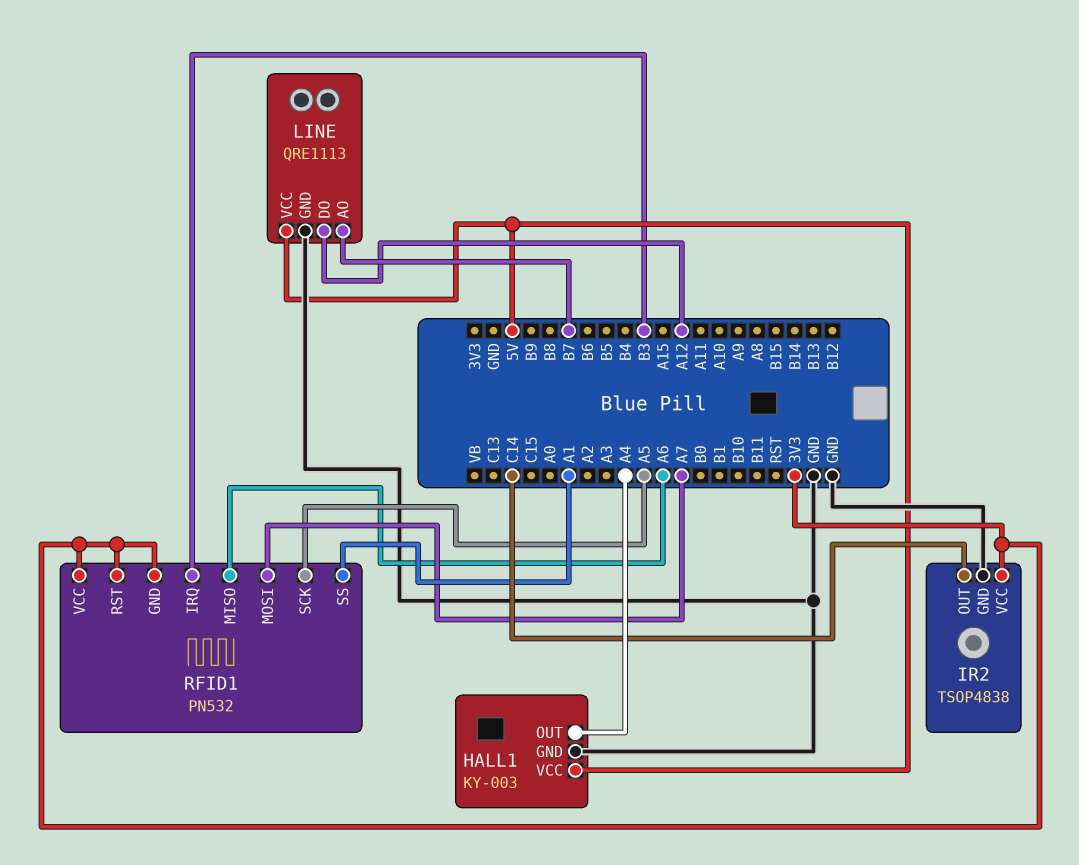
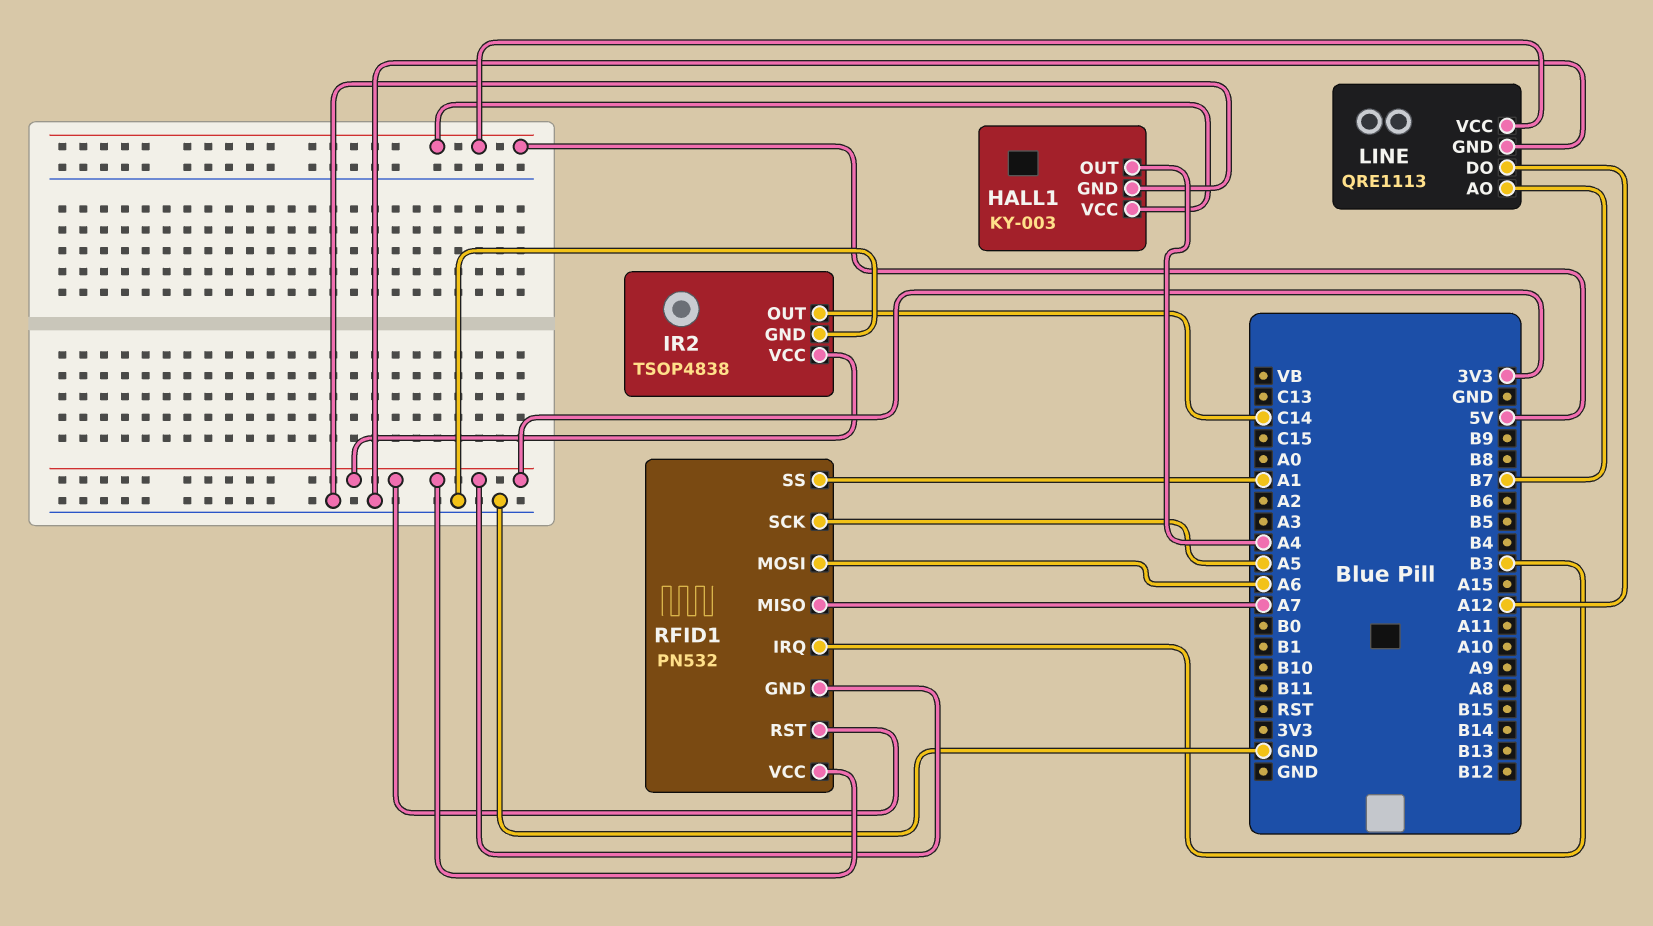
RFID1 pin MISO: A6 -> A7
RFID1 pin MOSI: A7 -> A6

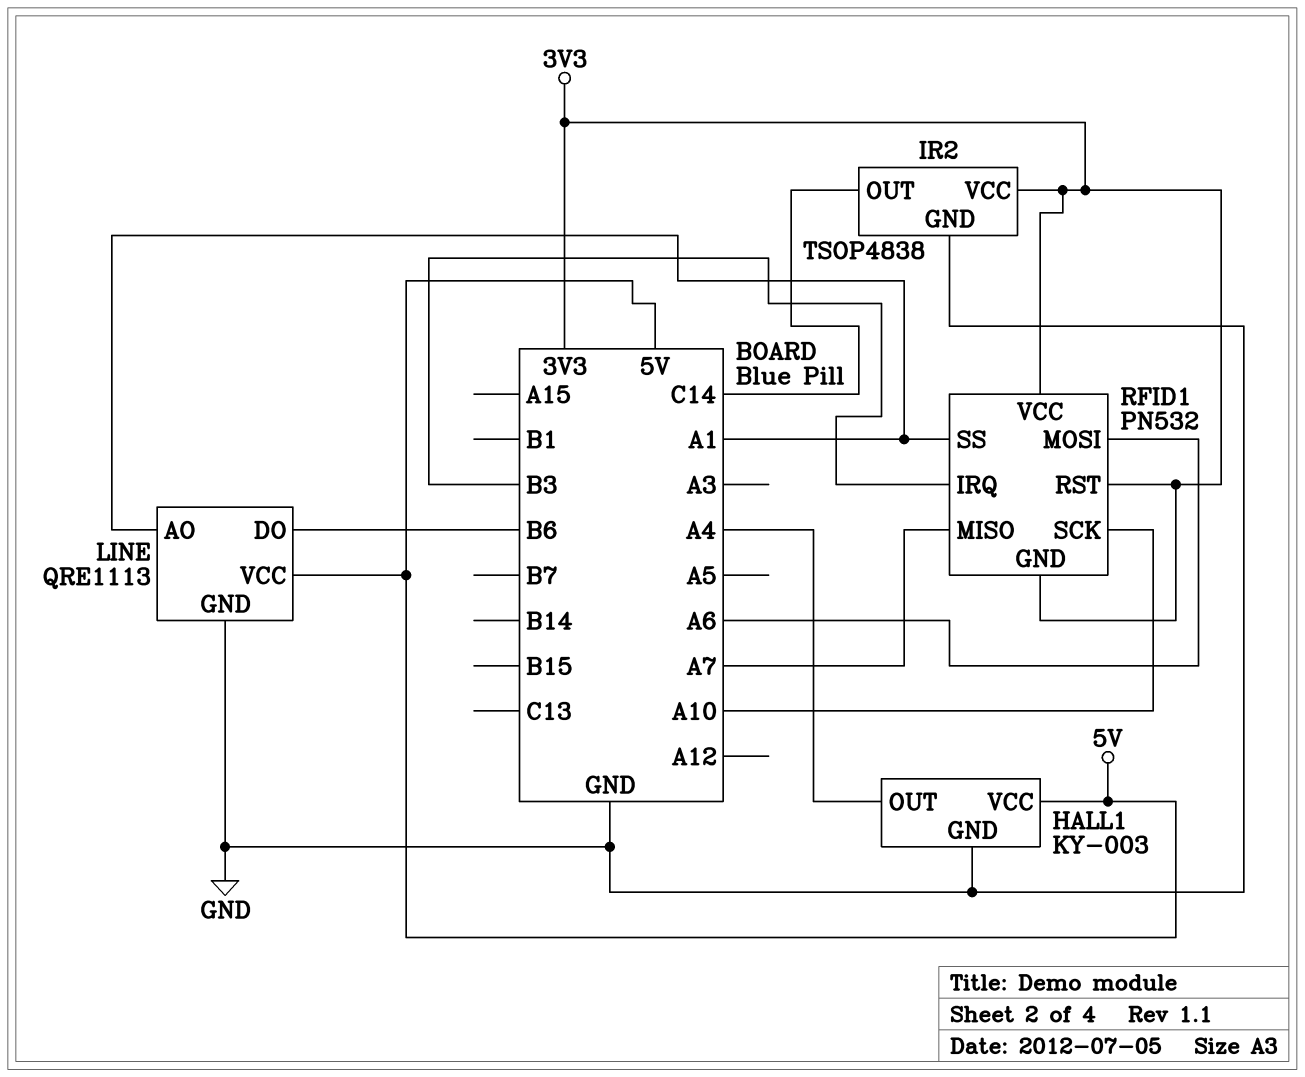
LINE pin AO: B7 -> A1
LINE pin DO: A12 -> B6
RFID1 pin SCK: A5 -> A10

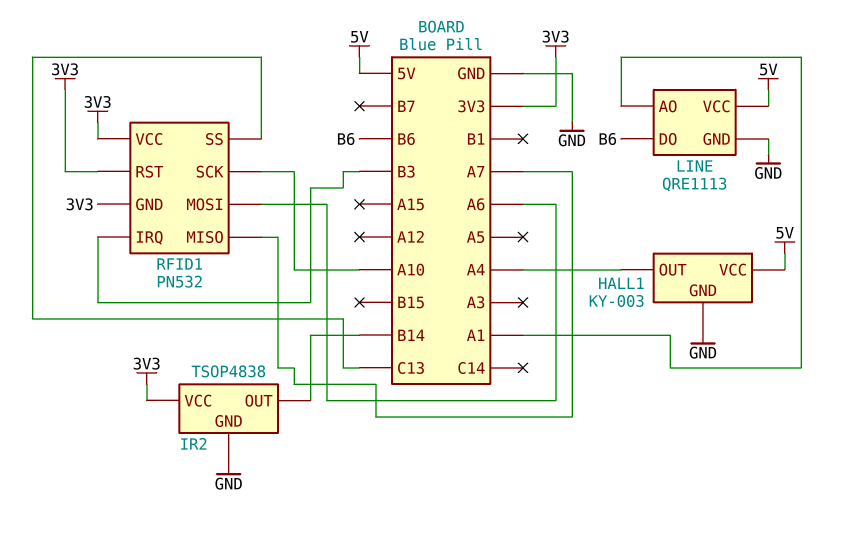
IR2 pin OUT: C14 -> B14
RFID1 pin SS: A1 -> C13

